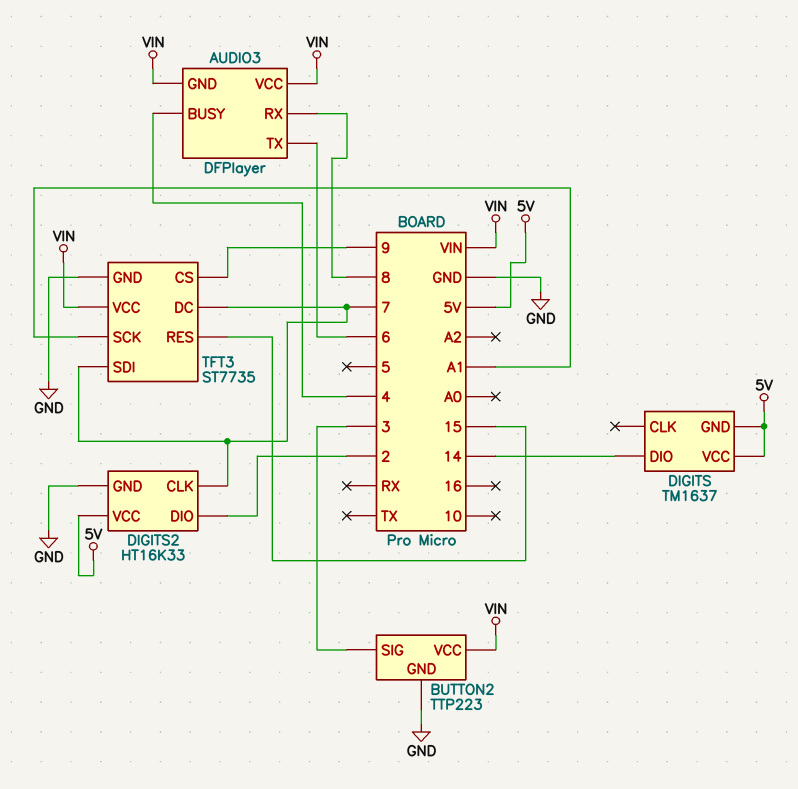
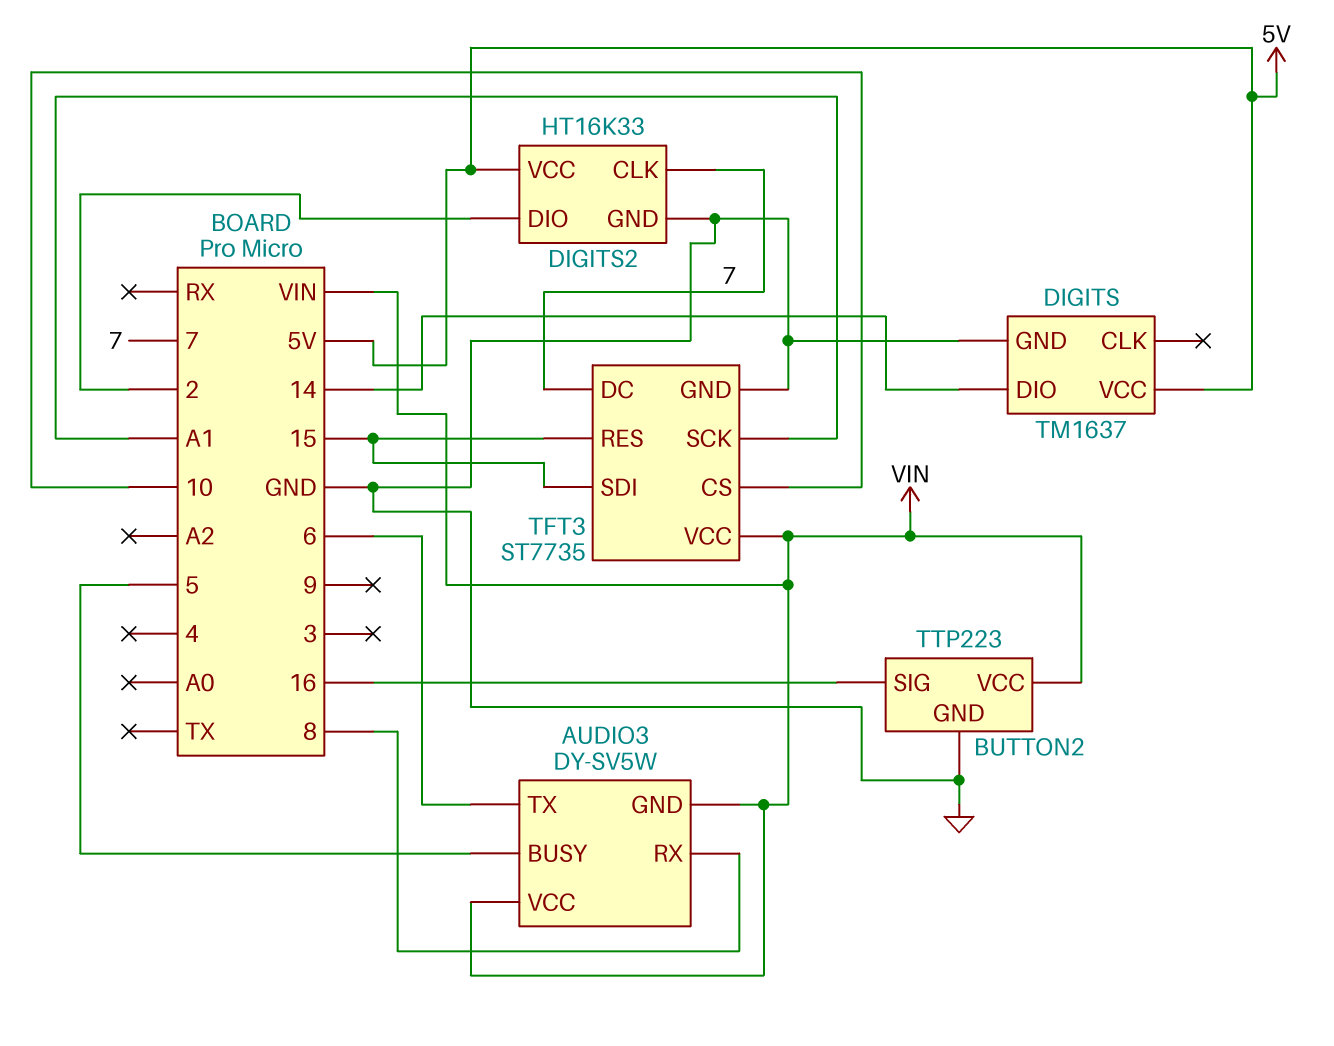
AUDIO3: DFPlayer -> DY-SV5W
AUDIO3 pin BUSY: 4 -> 5
BUTTON2 pin SIG: 3 -> 16
DIGITS pin GND: 5V -> GND
TFT3 pin CS: 9 -> 10
TFT3 pin SDI: 7 -> 15

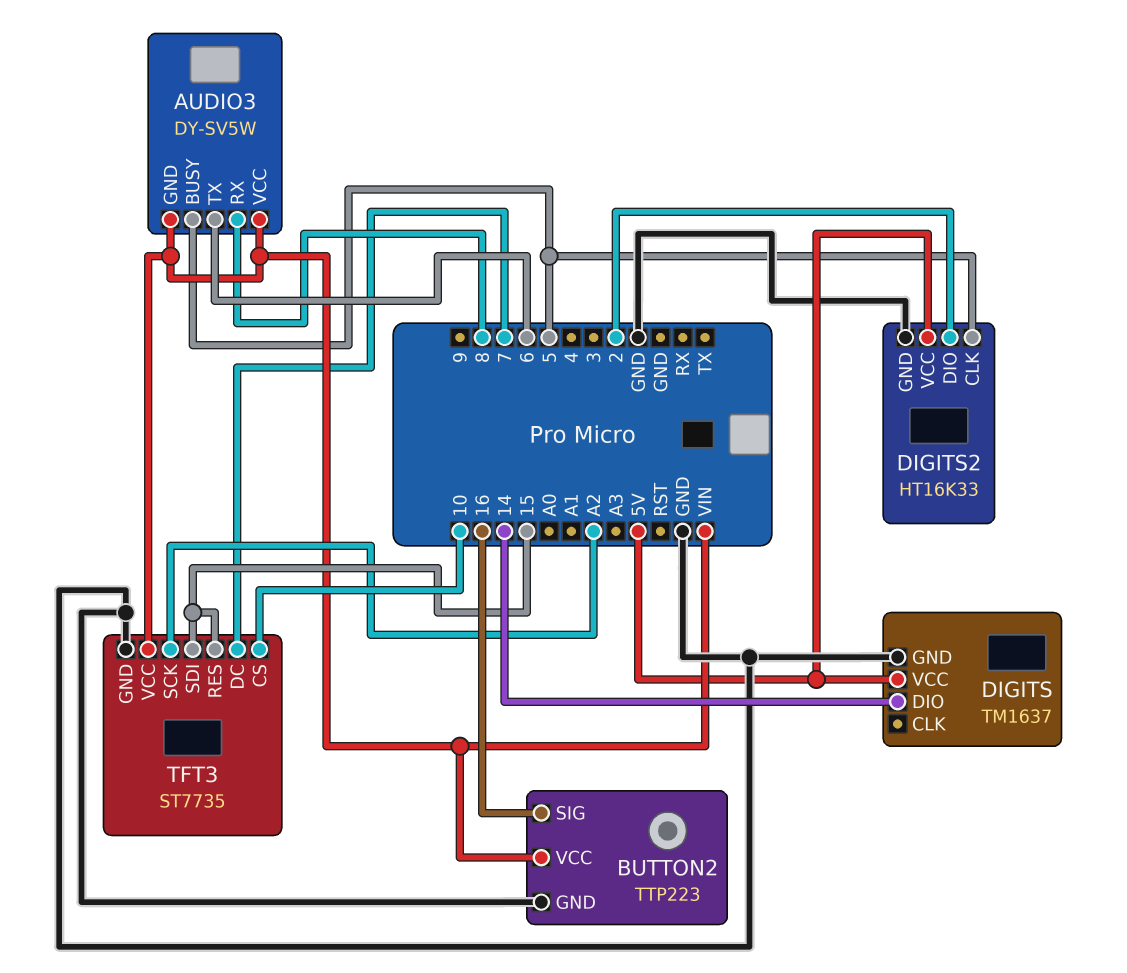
DIGITS2 pin CLK: 7 -> 5
TFT3 pin SCK: A1 -> A2

